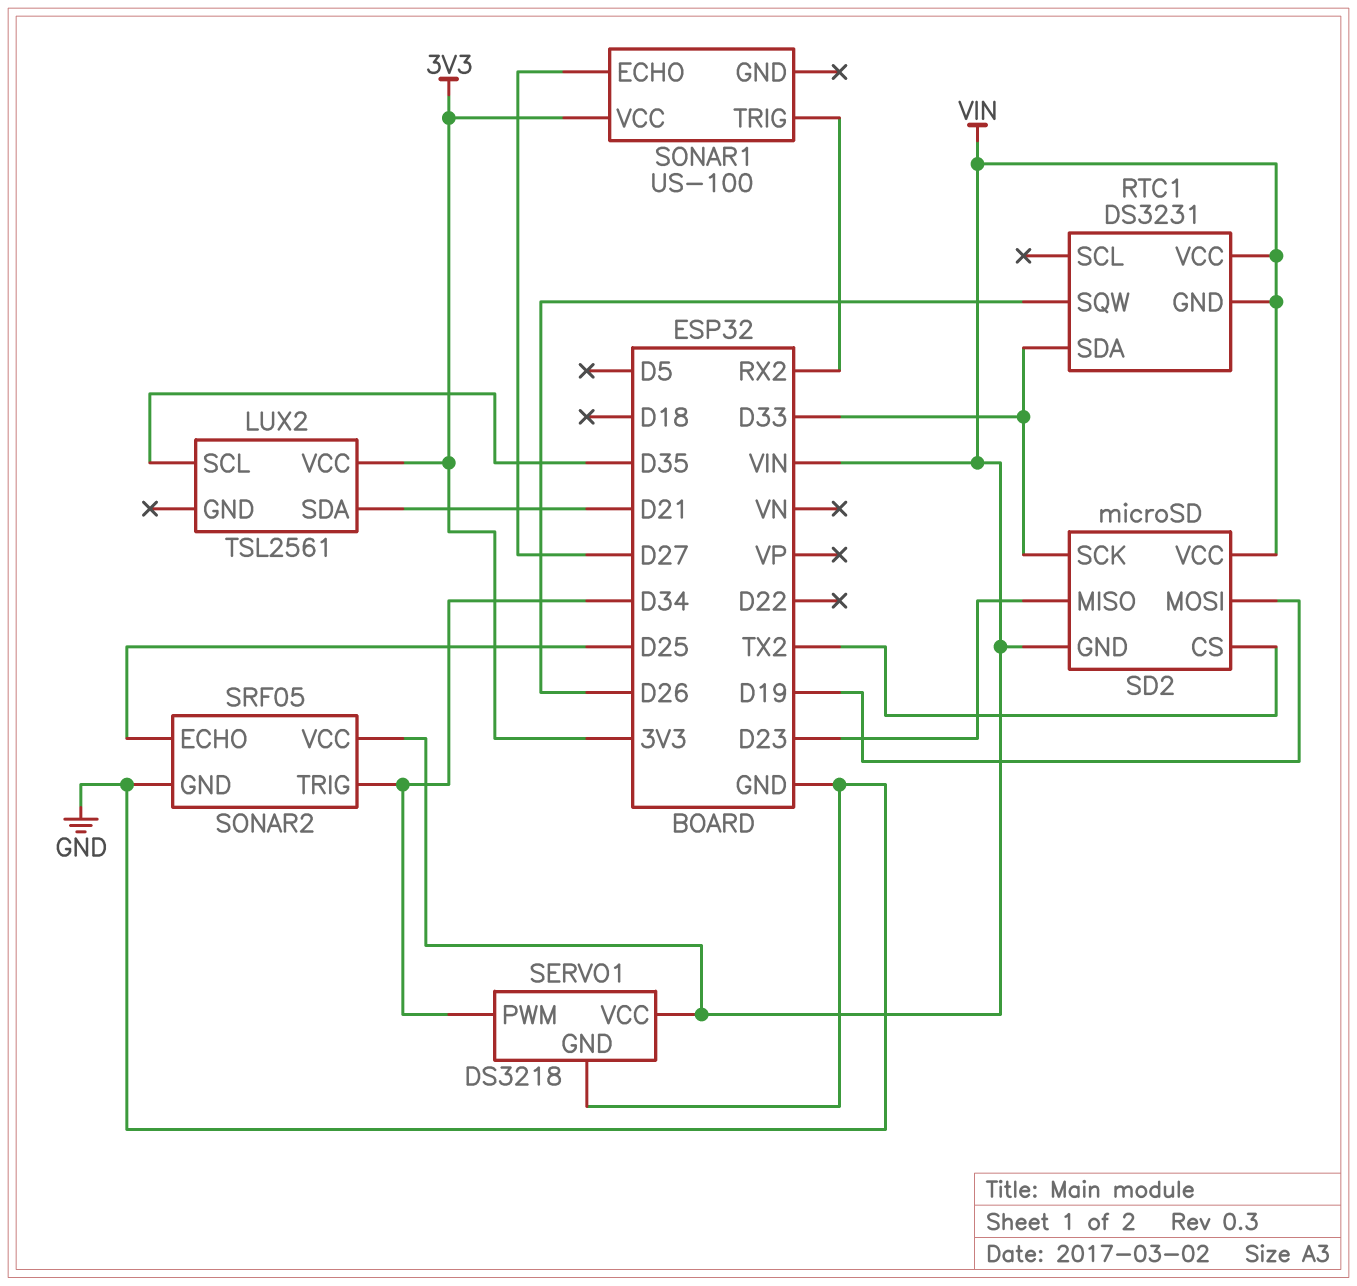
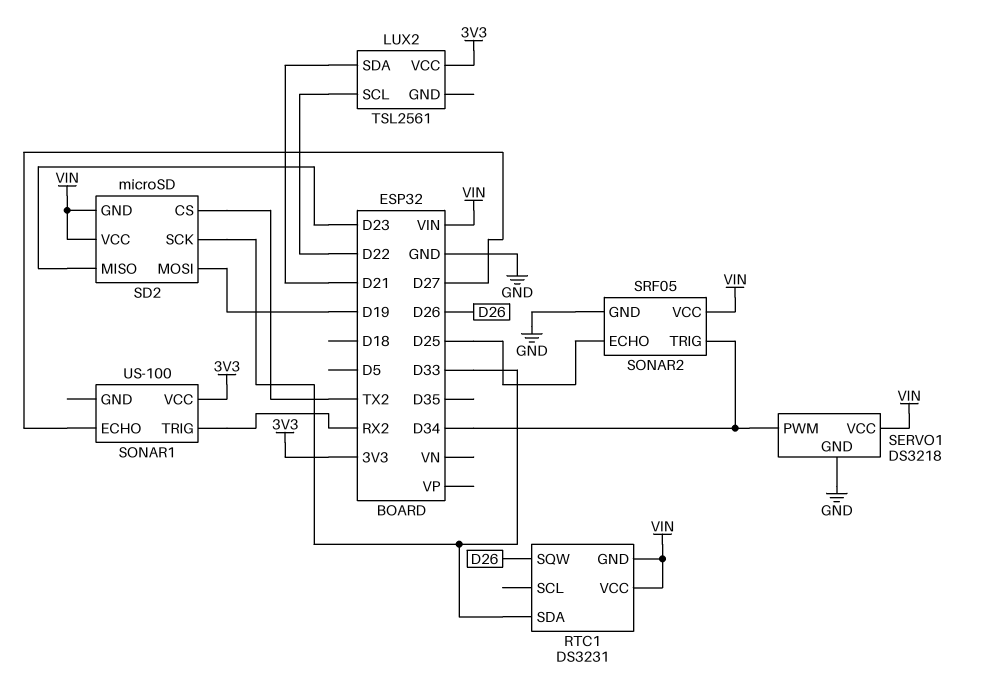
LUX2 pin SCL: D35 -> D22

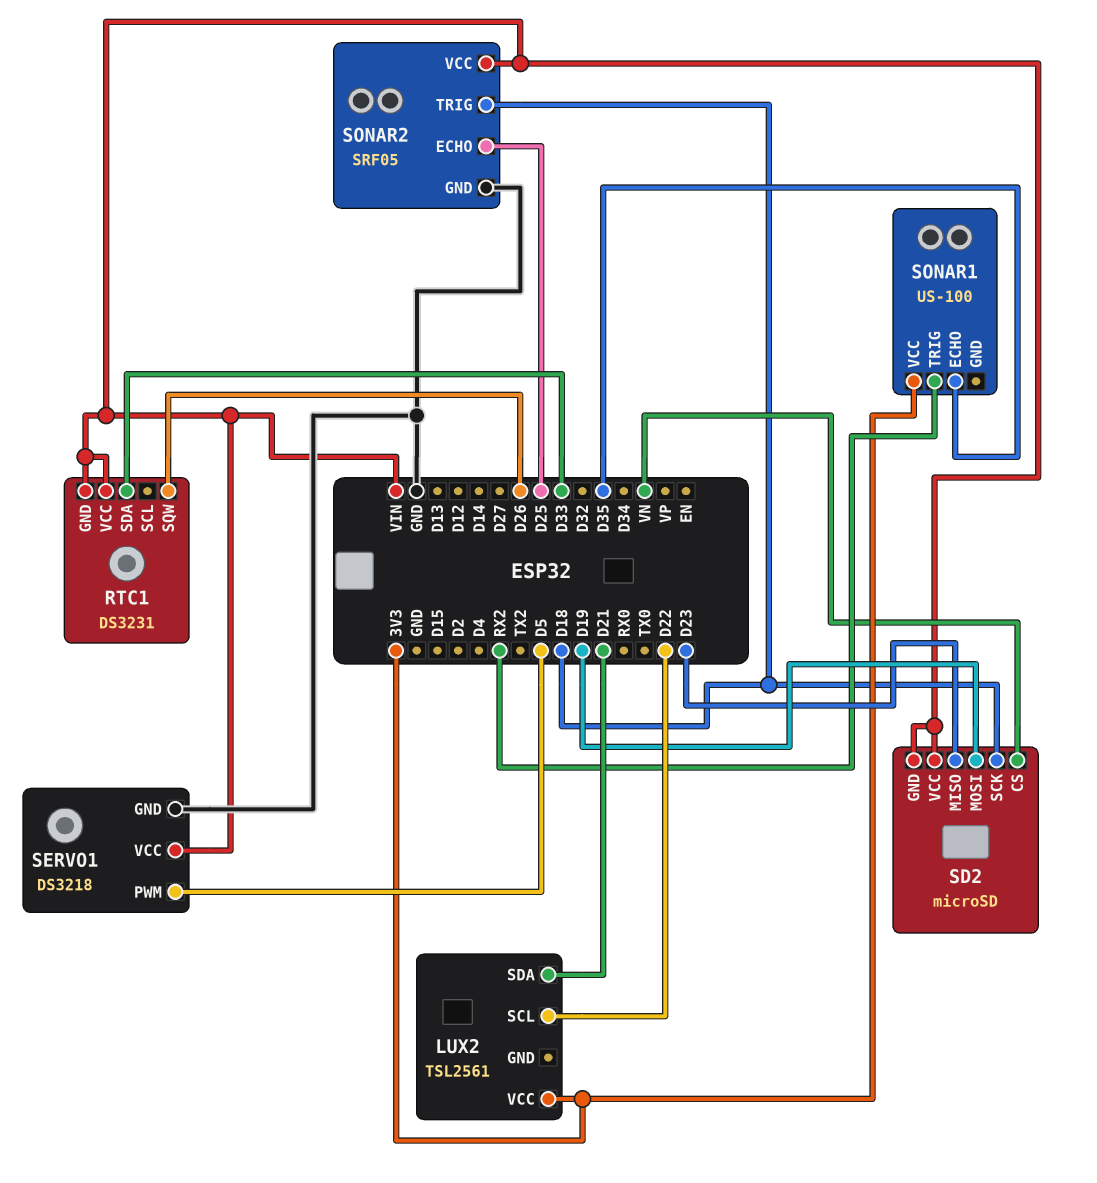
SD2 pin CS: TX2 -> VN
SD2 pin SCK: D33 -> D18
SERVO1 pin PWM: D34 -> D5
SONAR1 pin ECHO: D27 -> D35
SONAR2 pin TRIG: D34 -> D18

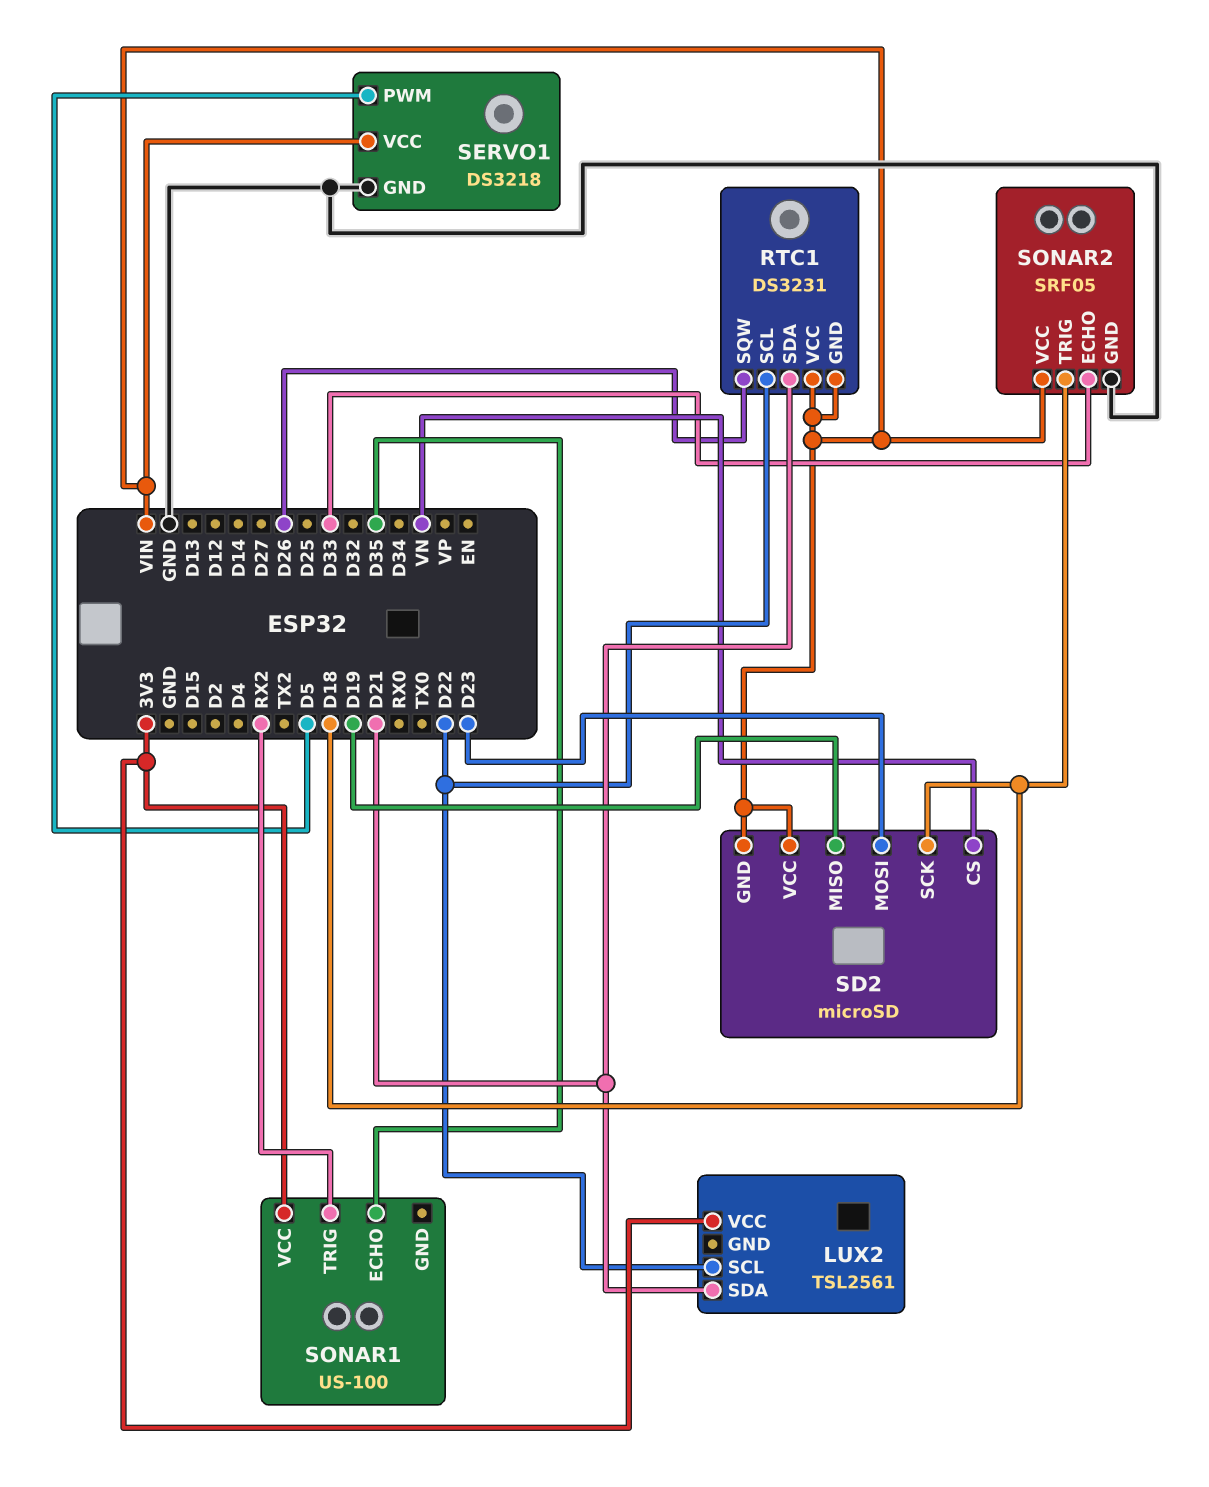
RTC1 pin SCL: none -> D22
RTC1 pin SDA: D33 -> D21
SD2 pin MISO: D23 -> D19
SD2 pin MOSI: D19 -> D23
SONAR2 pin ECHO: D25 -> D33

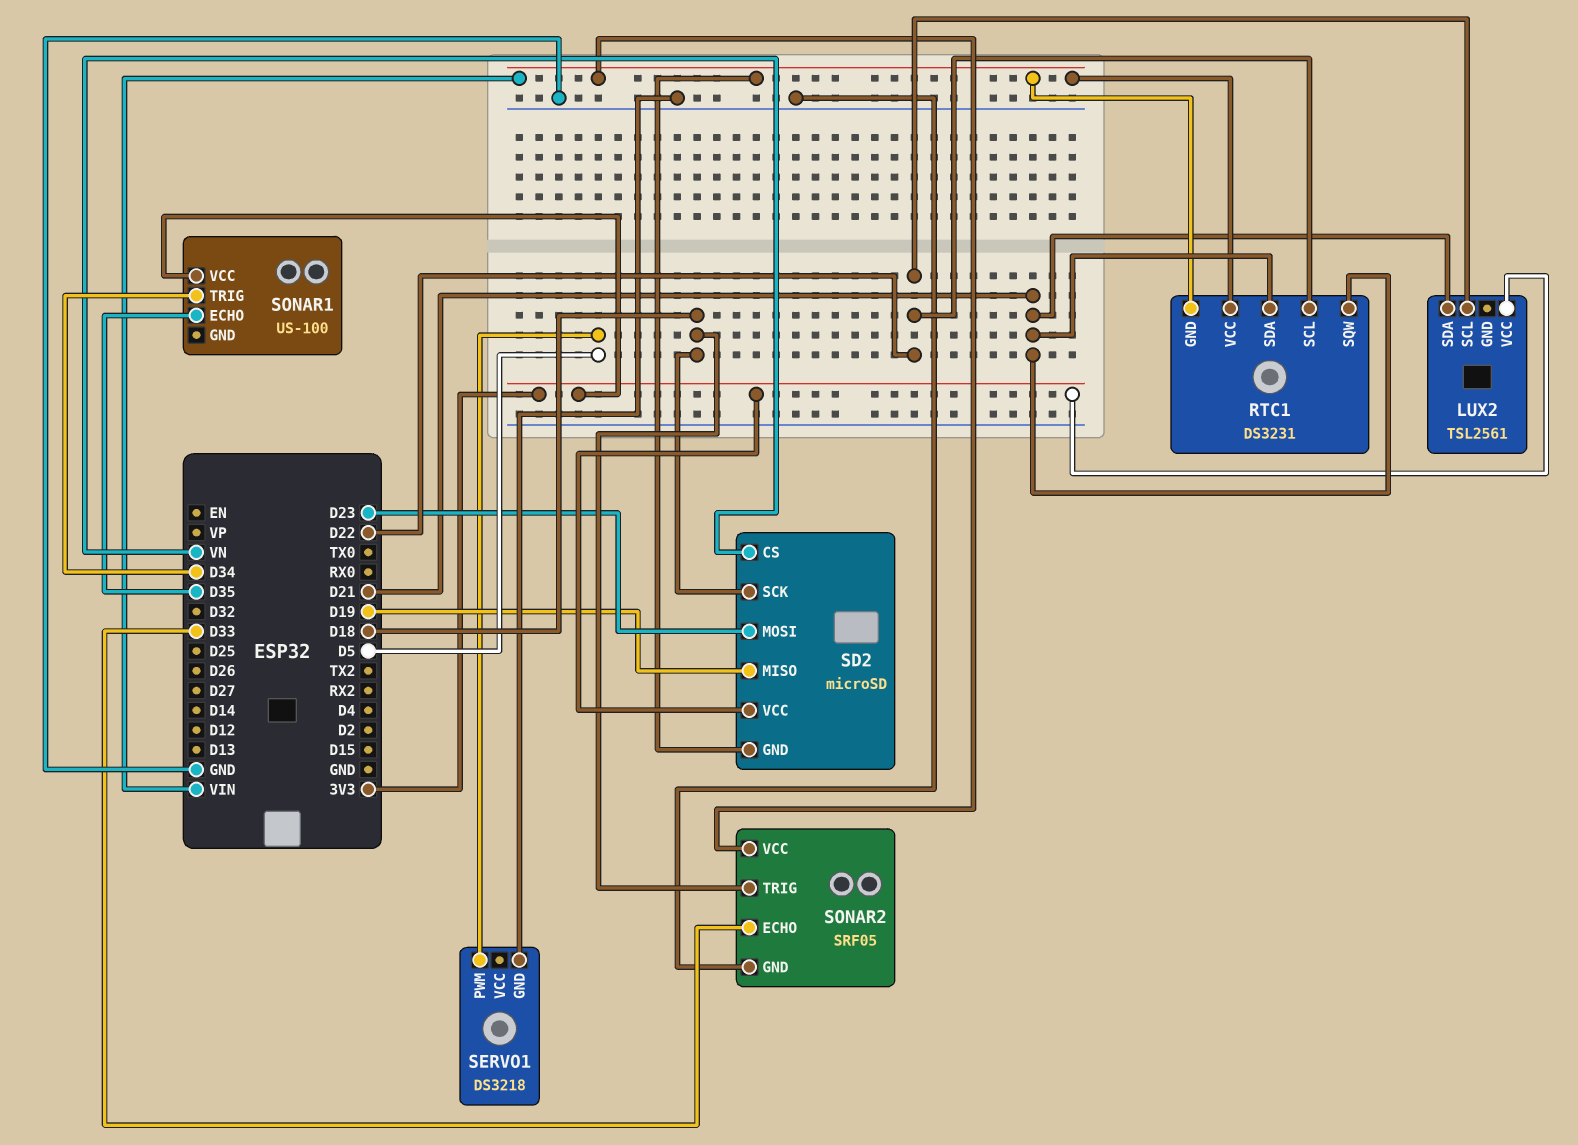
RTC1 pin SQW: D26 -> D21
SD2 pin VCC: VIN -> 3V3
SERVO1 pin VCC: VIN -> none
SONAR1 pin TRIG: RX2 -> D34

